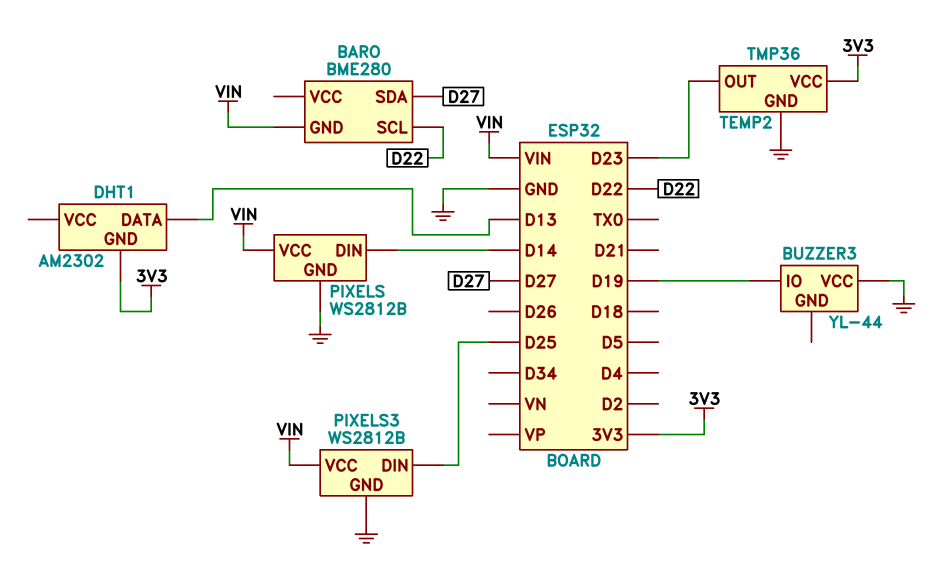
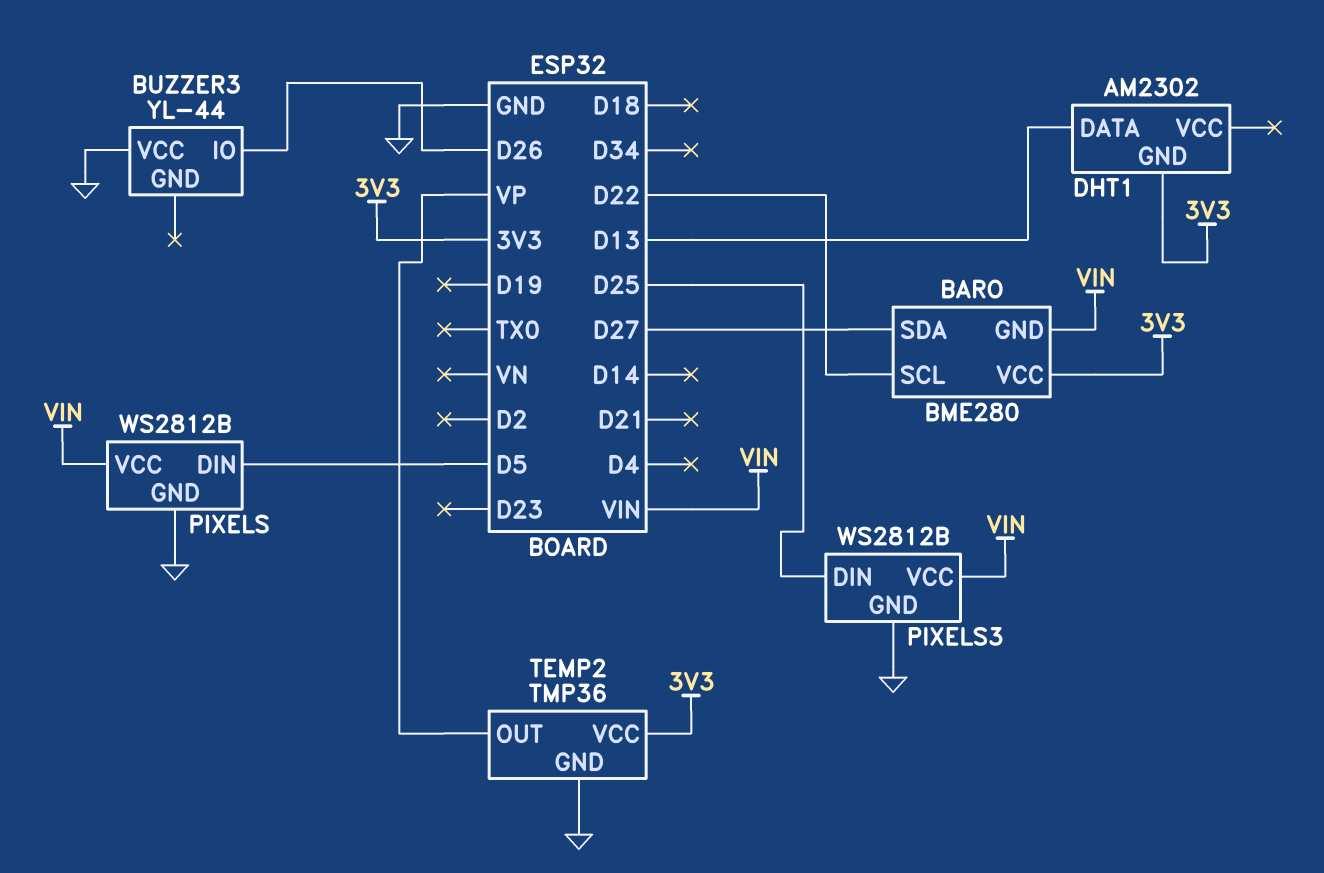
BARO pin VCC: none -> 3V3
BUZZER3 pin IO: D19 -> D26
PIXELS pin DIN: D14 -> D5
TEMP2 pin OUT: D23 -> VP

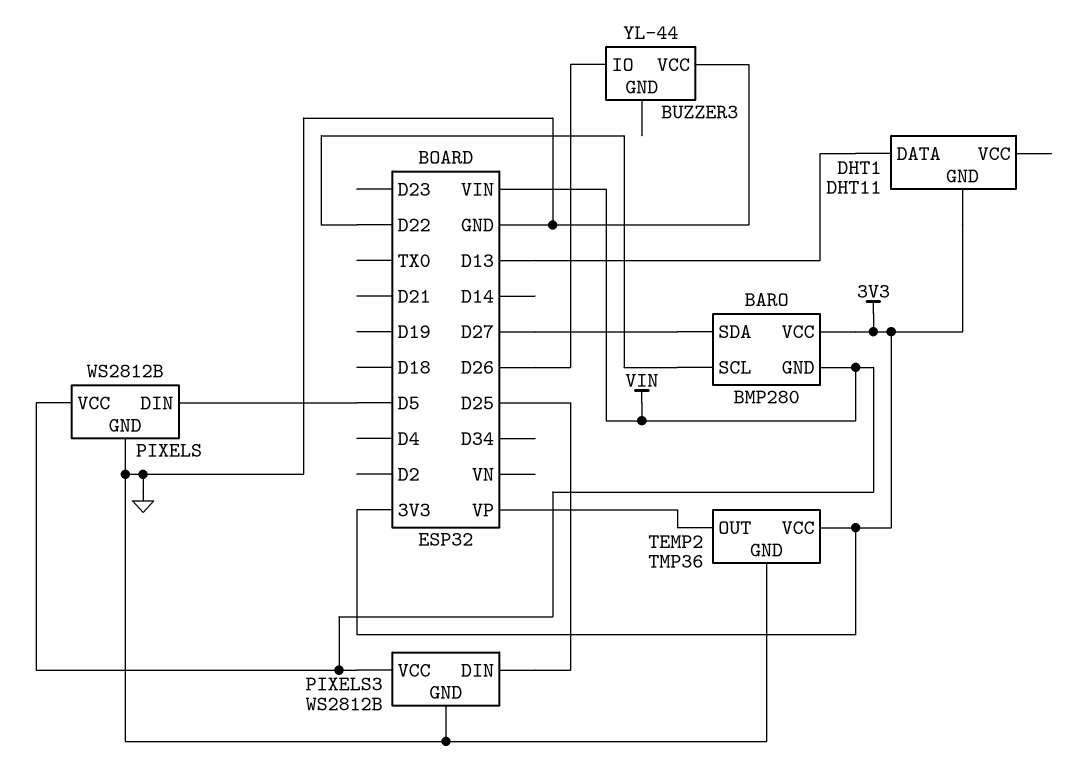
BARO: BME280 -> BMP280
DHT1: AM2302 -> DHT11

